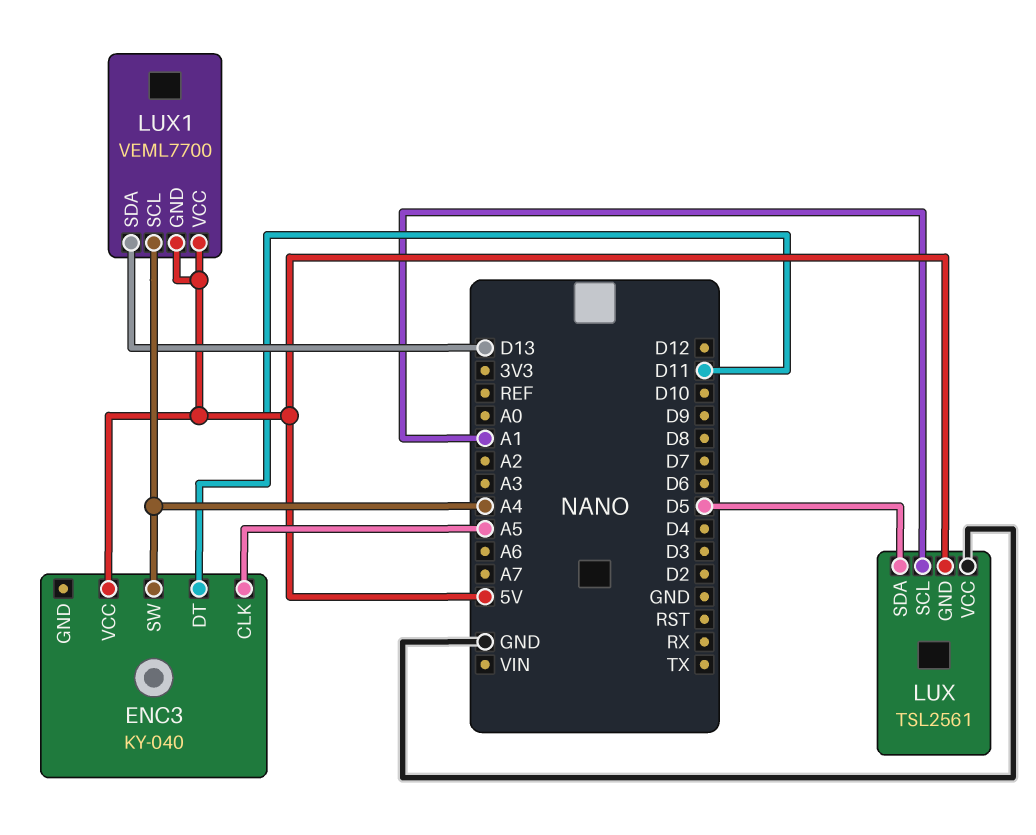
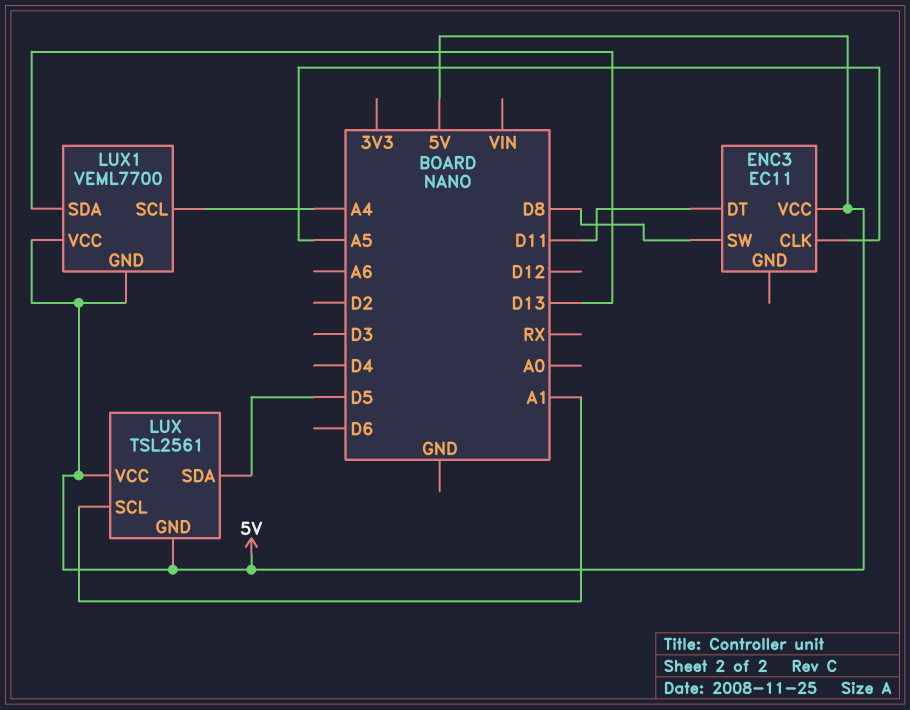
ENC3: KY-040 -> EC11
ENC3 pin SW: A4 -> D8
LUX pin VCC: GND -> 5V

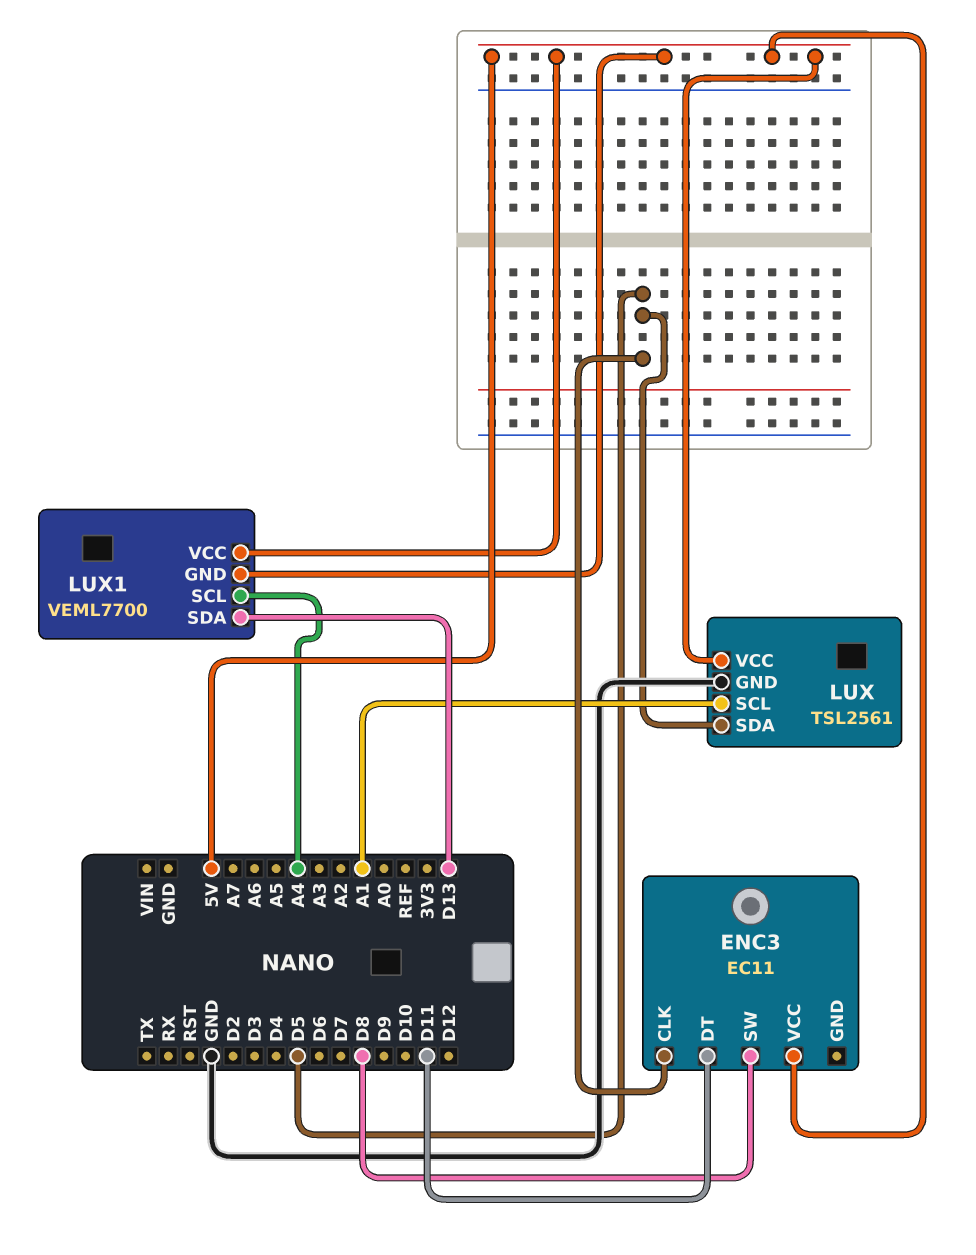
ENC3 pin CLK: A5 -> D5
LUX pin GND: 5V -> GND

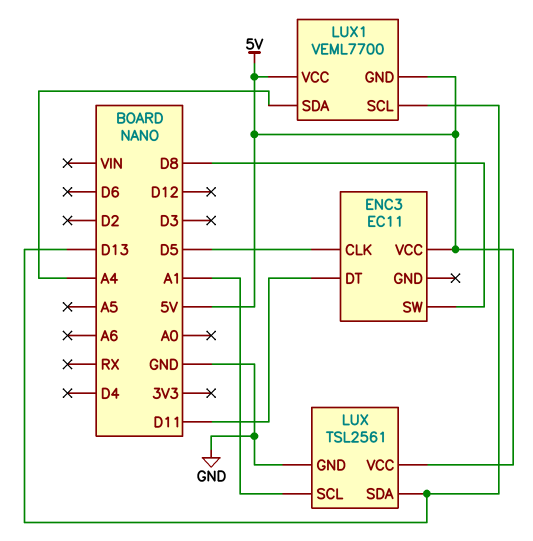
LUX pin SDA: D5 -> D13
LUX1 pin SCL: A4 -> D13
LUX1 pin SDA: D13 -> A4

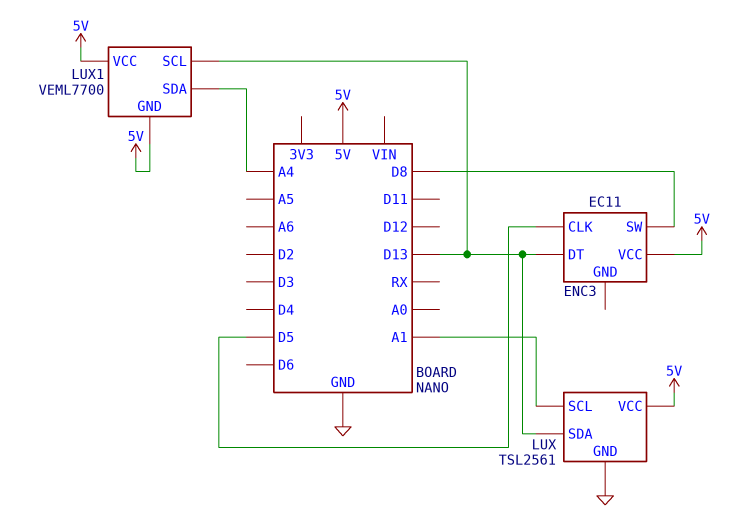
ENC3 pin DT: D11 -> D13

